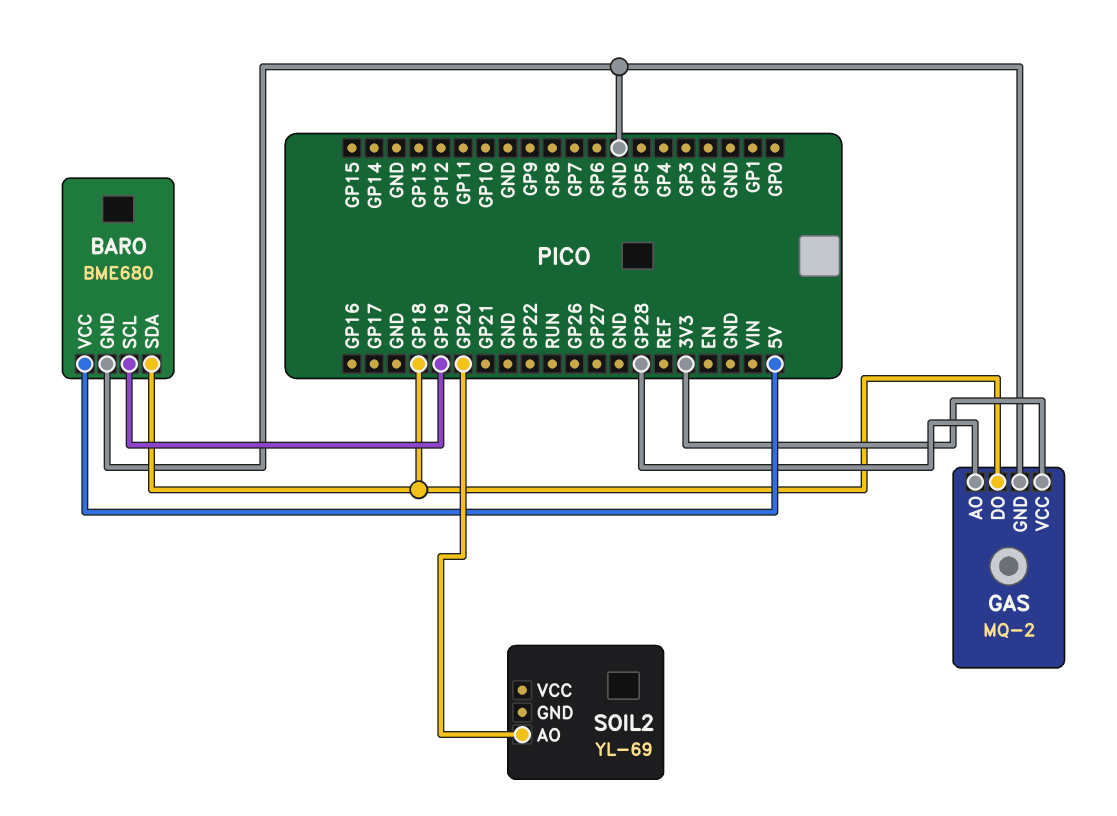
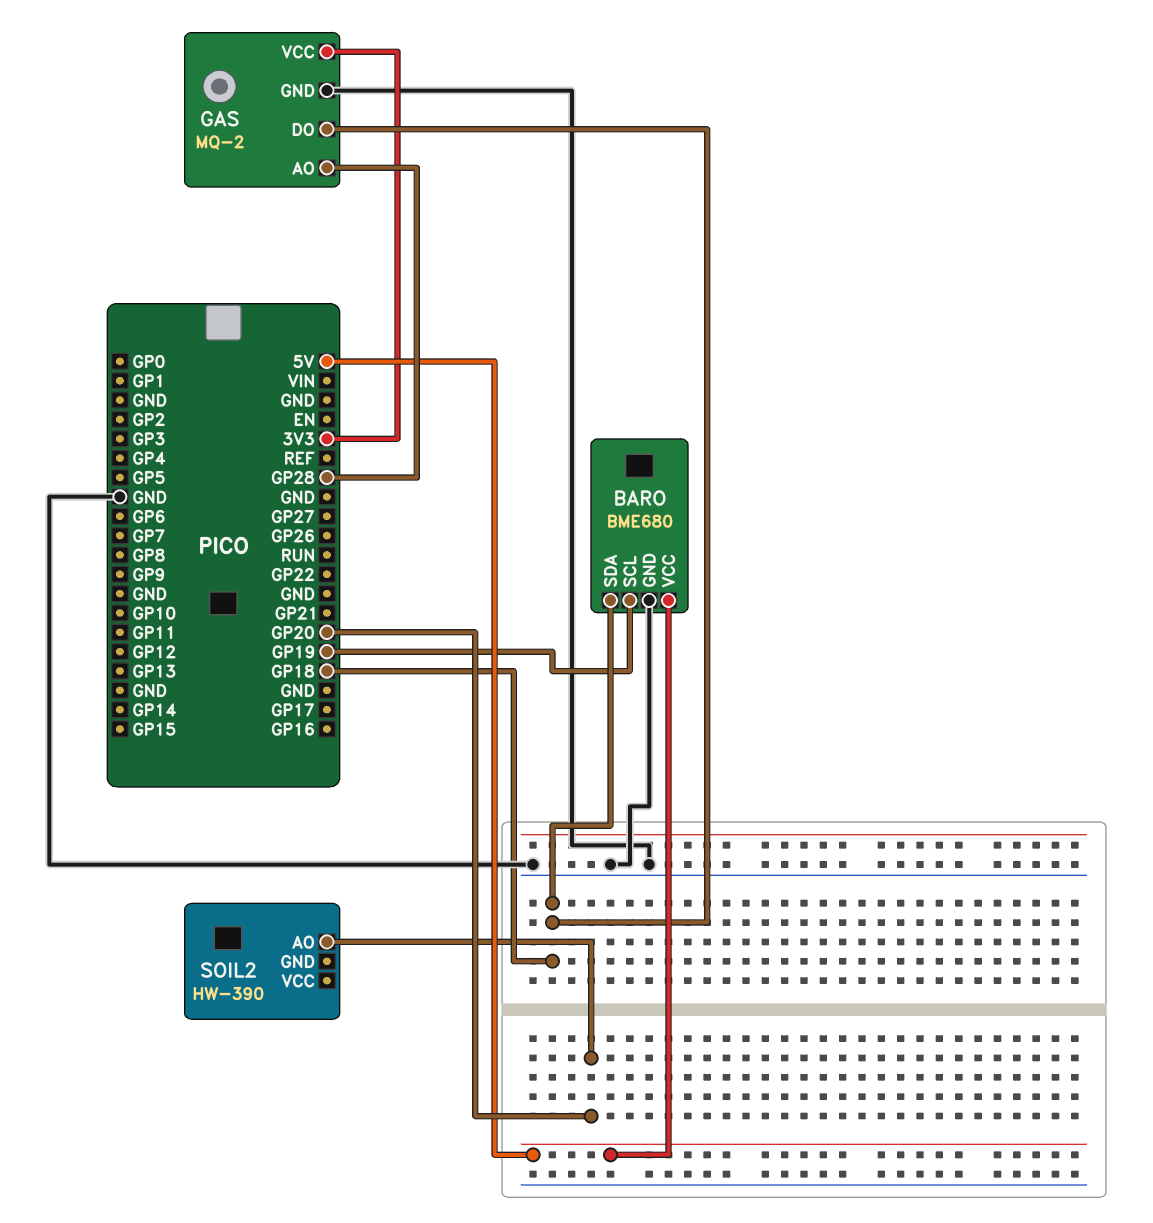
SOIL2: YL-69 -> HW-390

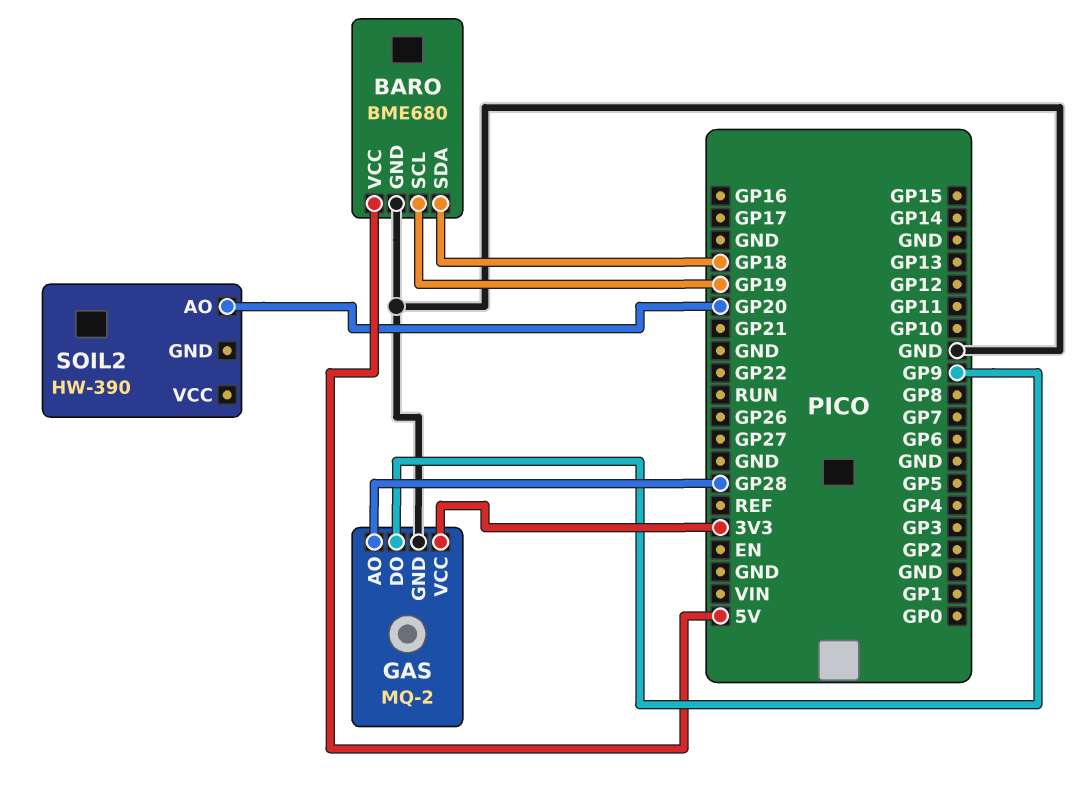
GAS pin DO: GP18 -> GP9

